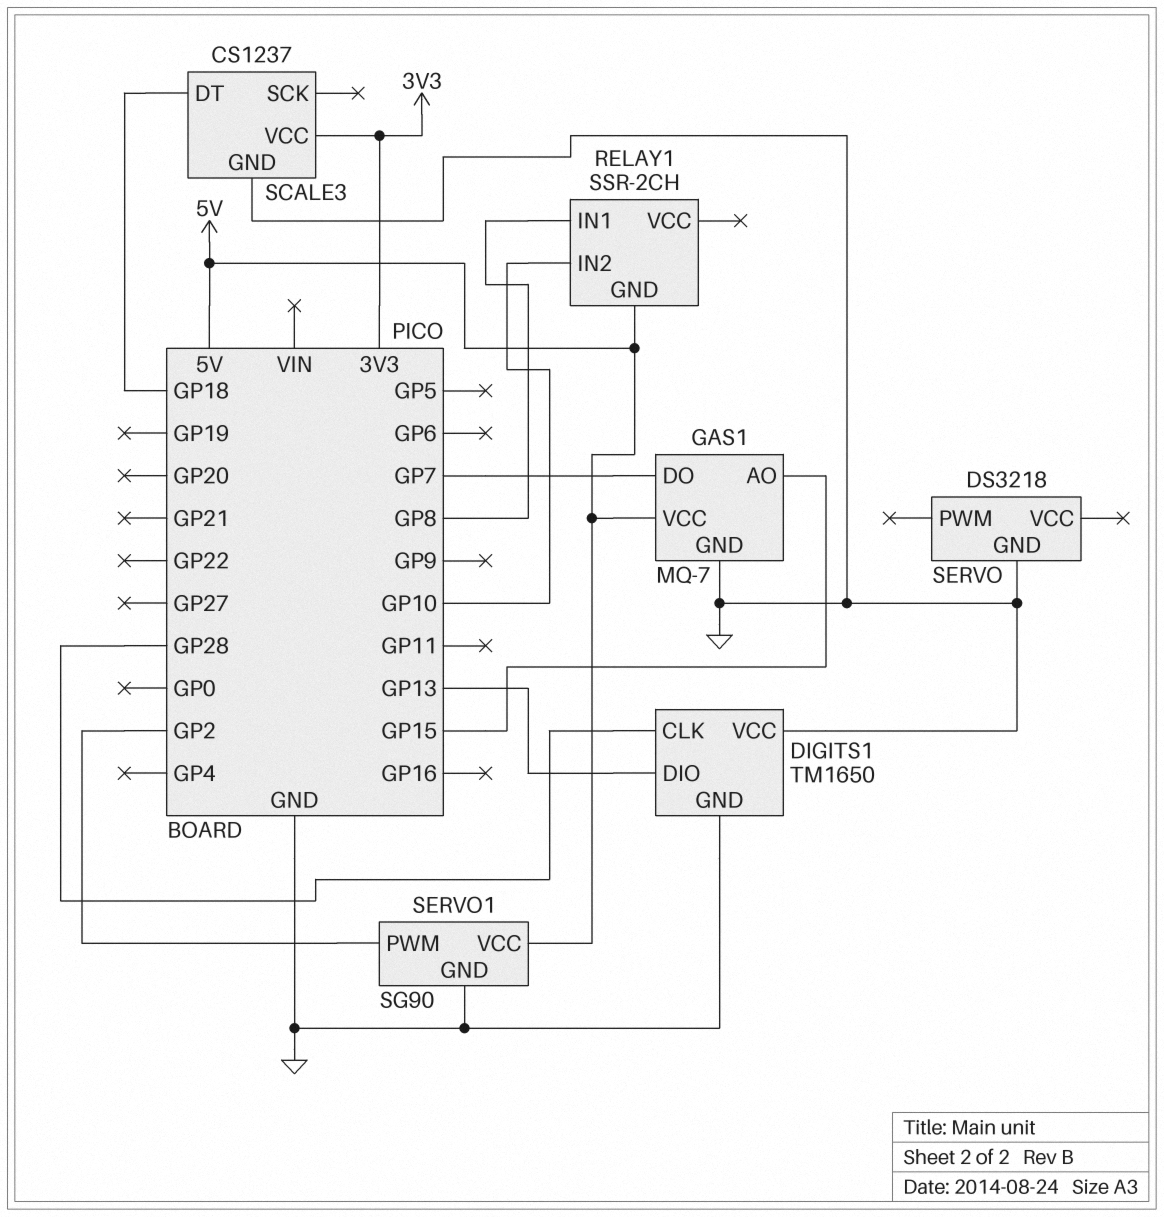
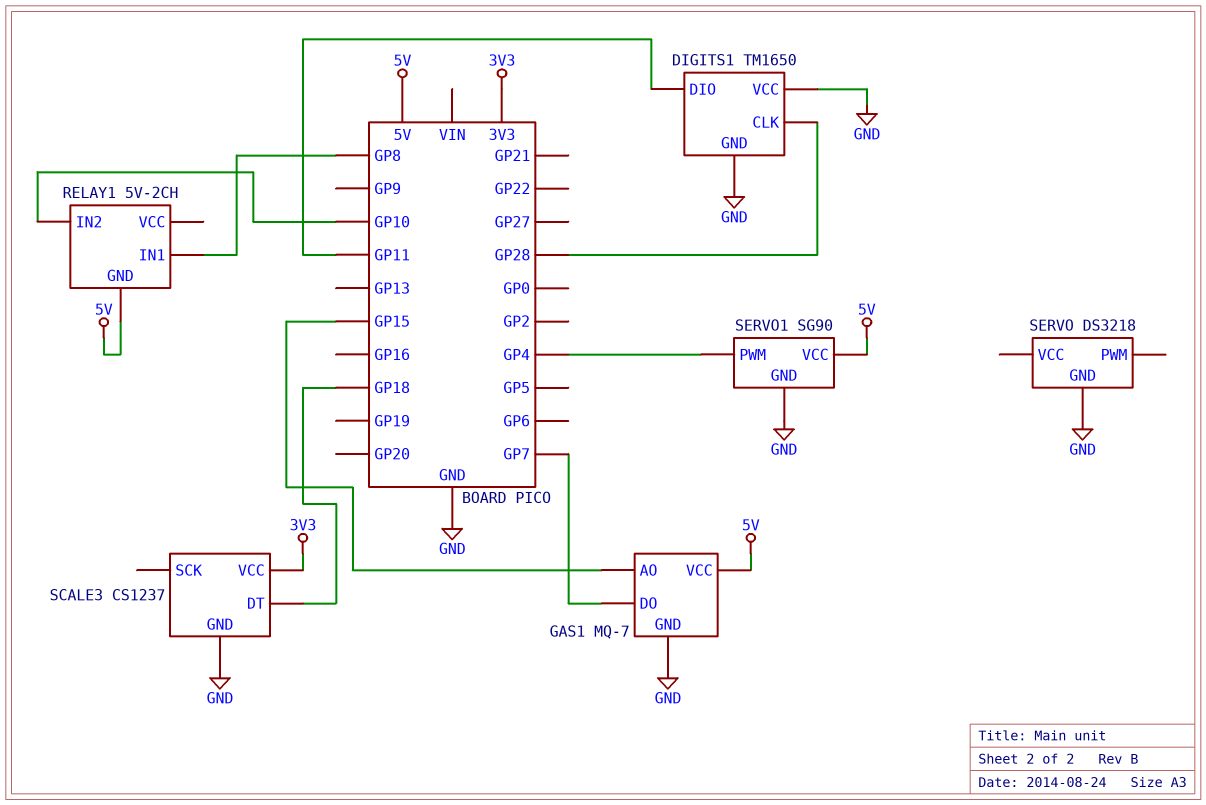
DIGITS1 pin DIO: GP13 -> GP11
RELAY1: SSR-2CH -> 5V-2CH
SERVO1 pin PWM: GP2 -> GP4

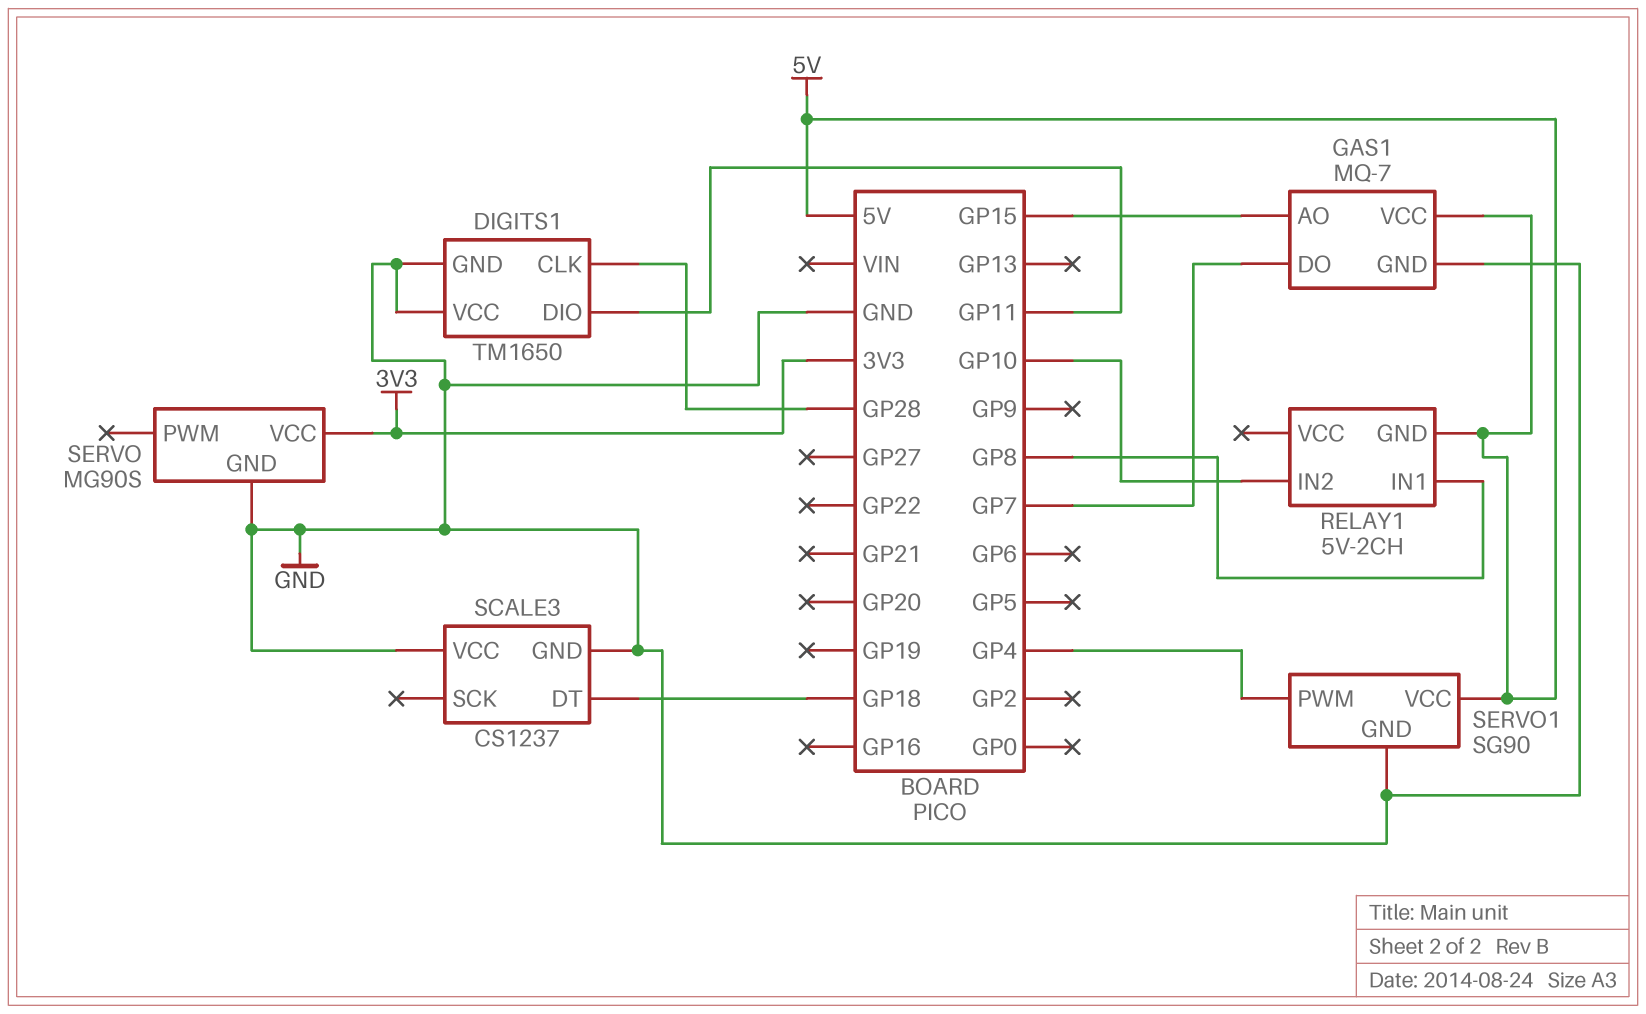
SCALE3 pin VCC: 3V3 -> GND
SERVO: DS3218 -> MG90S
SERVO pin VCC: none -> 3V3

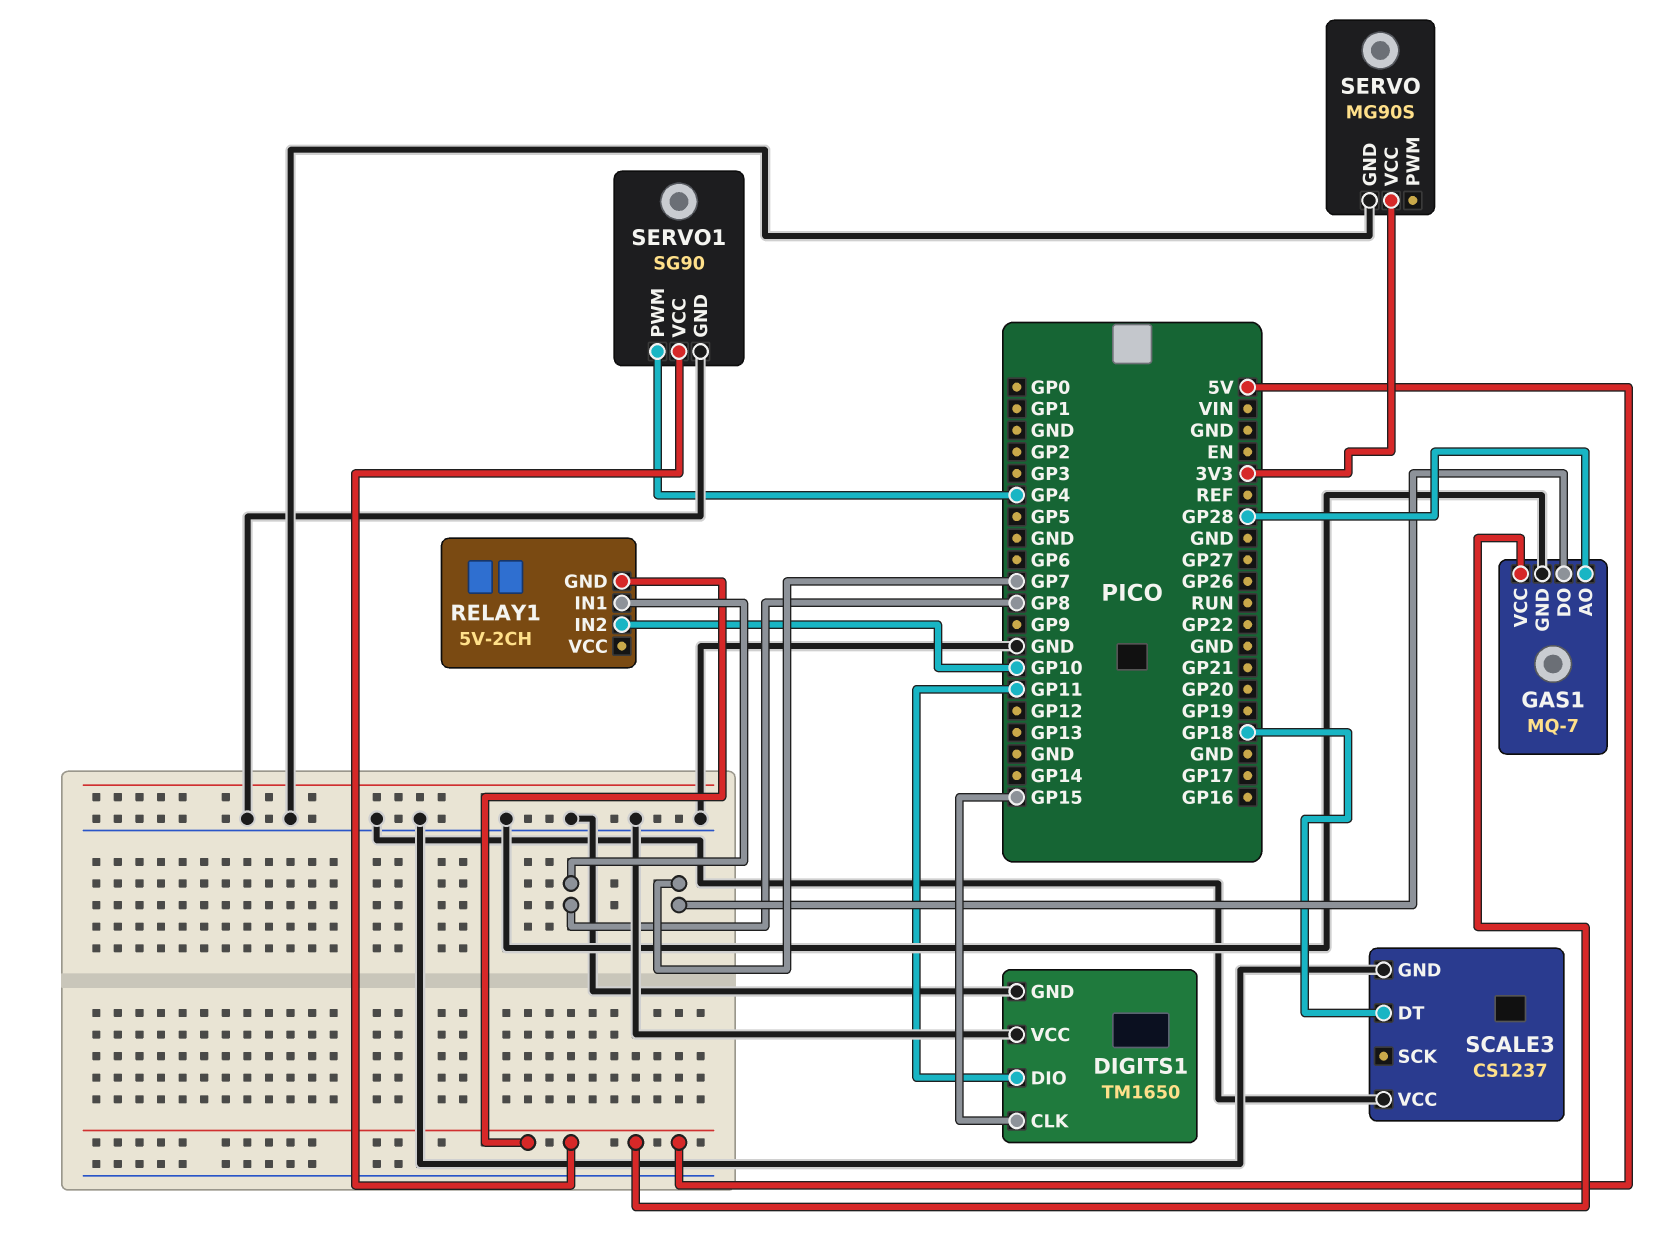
DIGITS1 pin CLK: GP28 -> GP15
GAS1 pin AO: GP15 -> GP28

